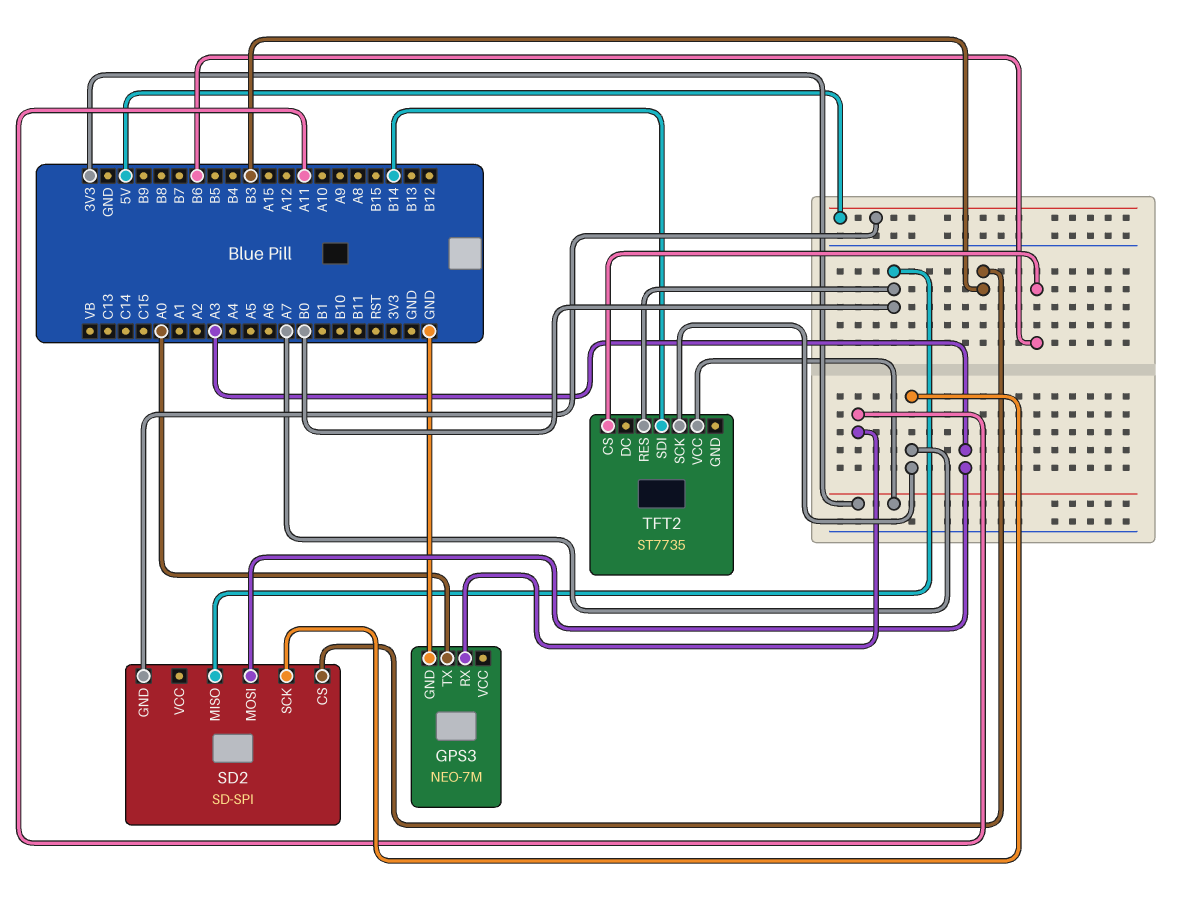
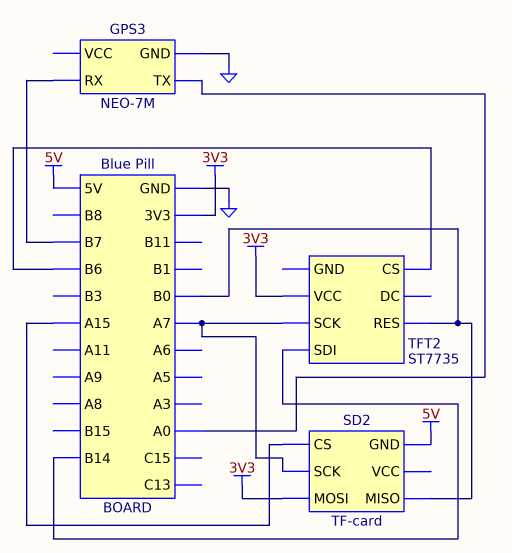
GPS3 pin RX: A11 -> B7
SD2: SD-SPI -> TF-card
SD2 pin CS: B3 -> A15
SD2 pin MOSI: A3 -> 3V3

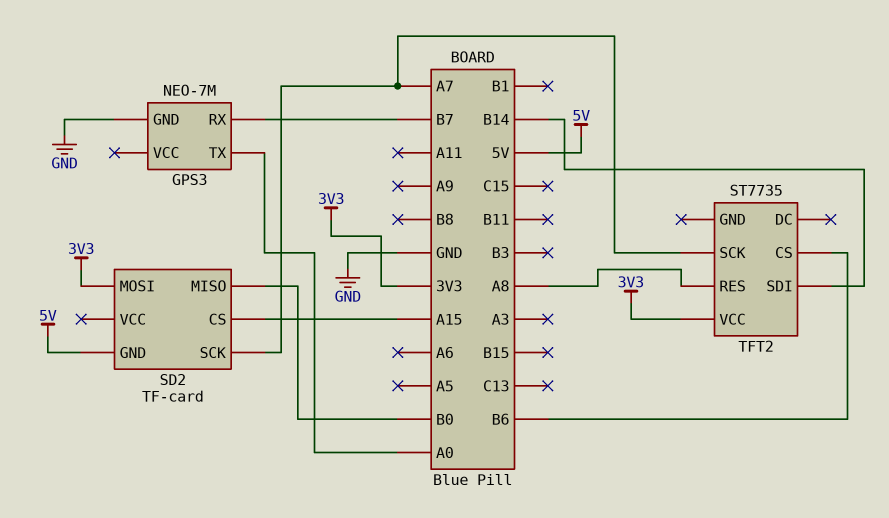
TFT2 pin RES: B0 -> A8

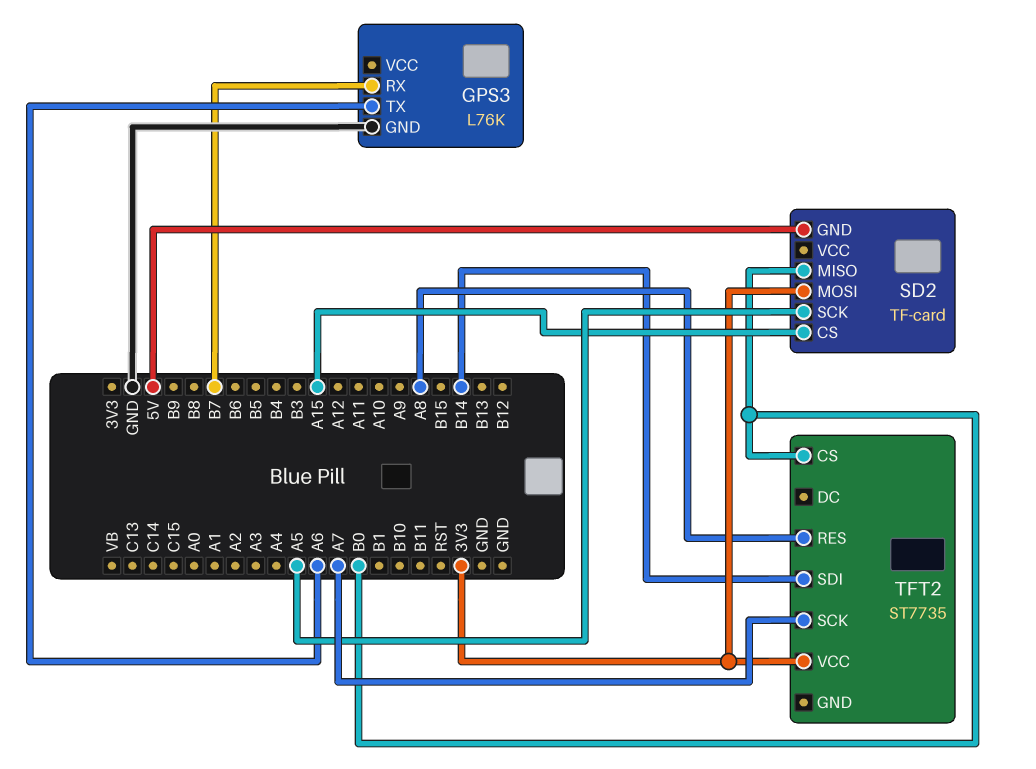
GPS3: NEO-7M -> L76K
GPS3 pin TX: A0 -> A6
SD2 pin SCK: A7 -> A5
TFT2 pin CS: B6 -> B0

